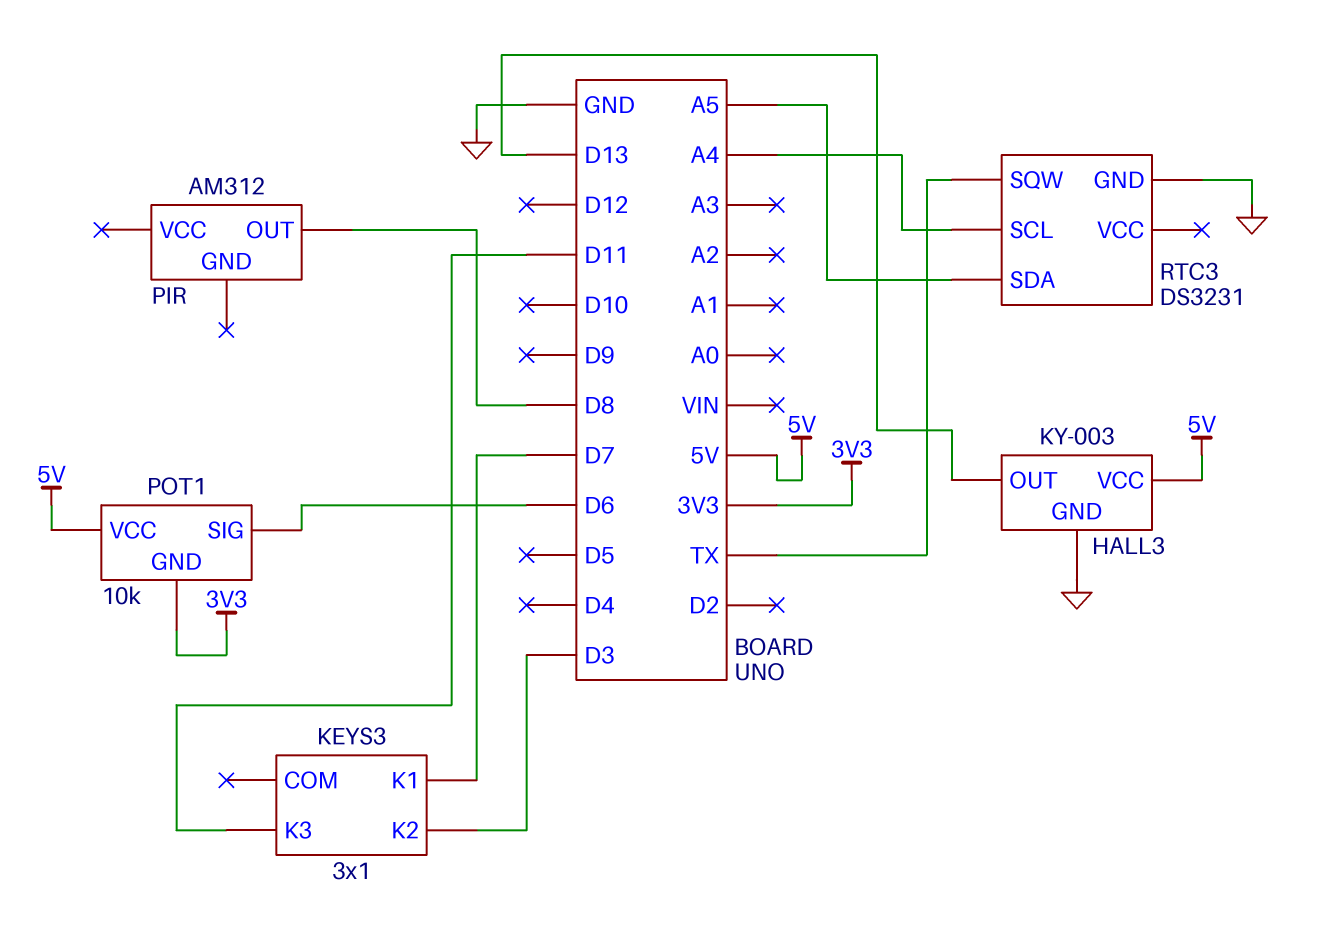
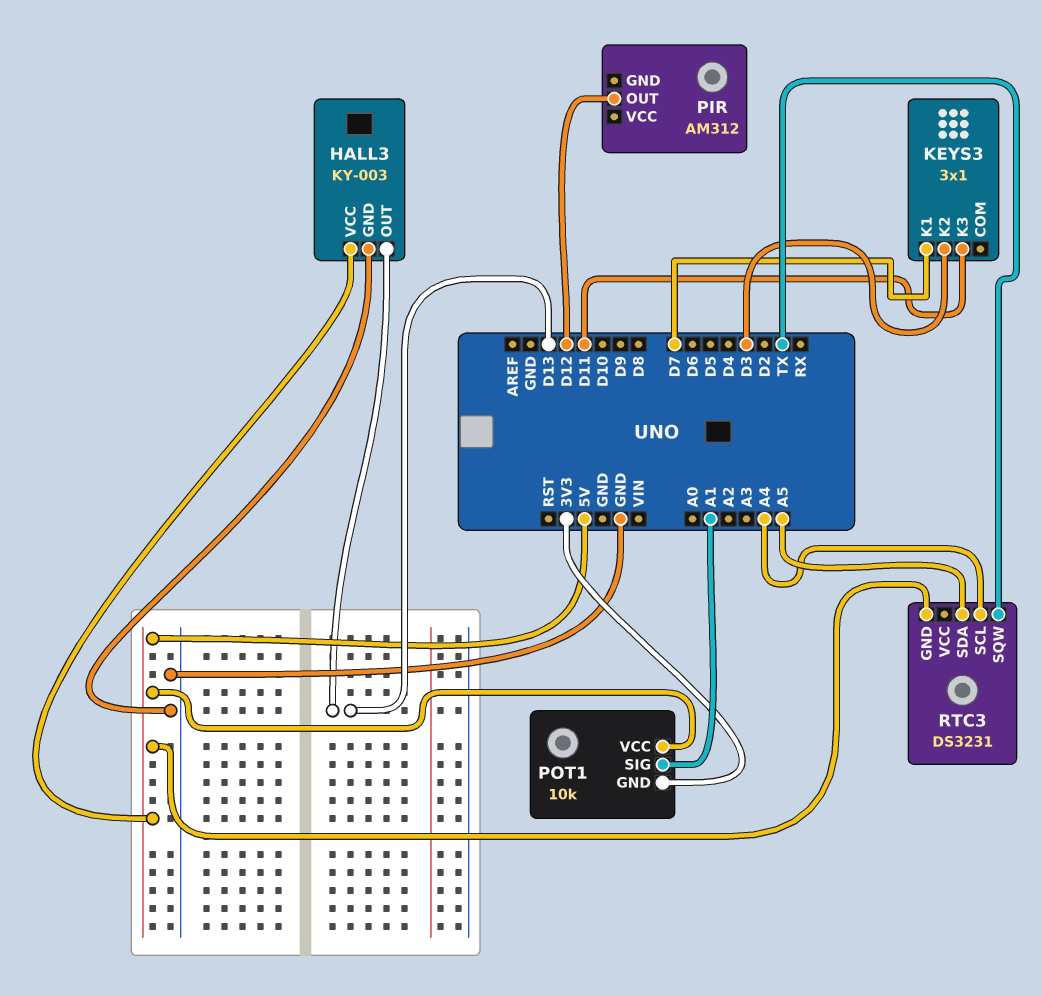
PIR pin OUT: D8 -> D12
POT1 pin SIG: D6 -> A1
RTC3 pin GND: GND -> 5V

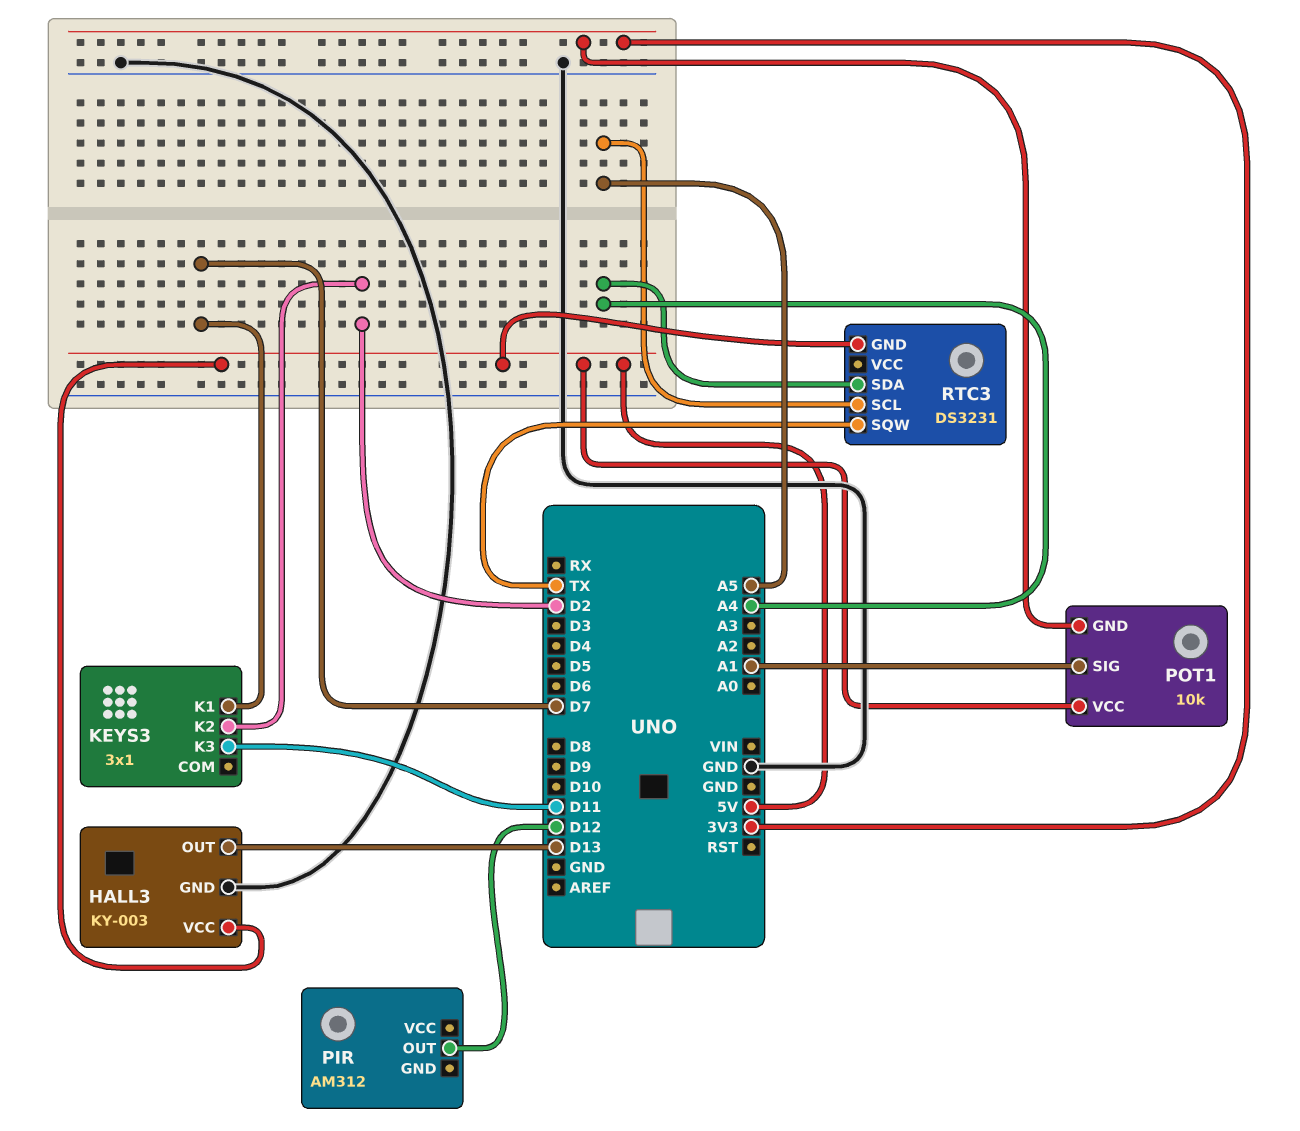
KEYS3 pin K2: D3 -> D2
RTC3 pin SCL: A4 -> A5
RTC3 pin SDA: A5 -> A4

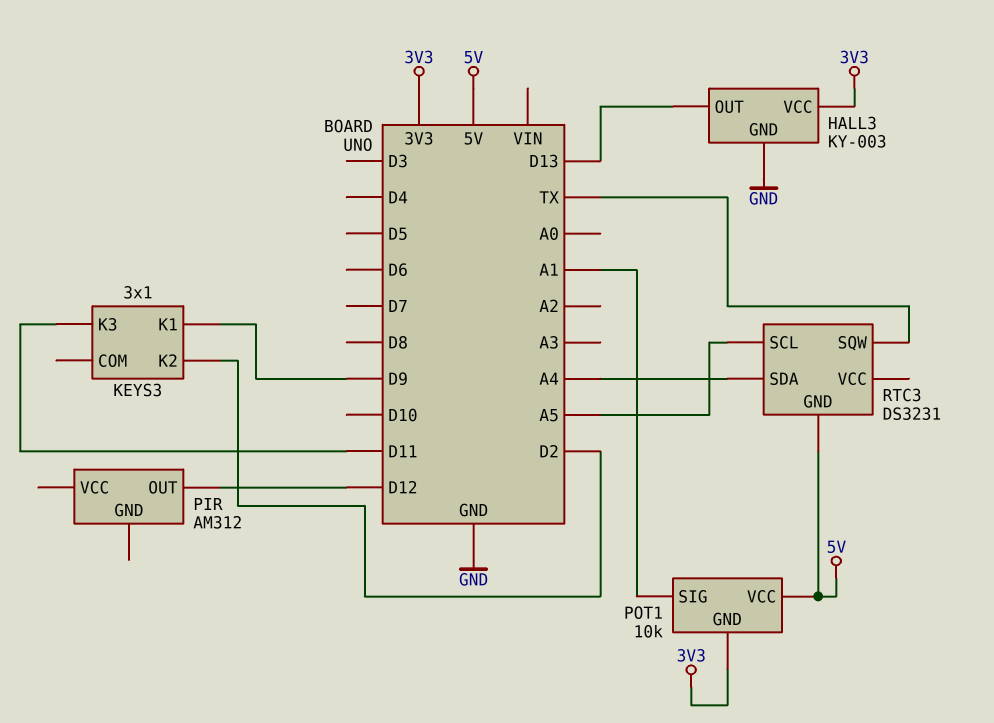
HALL3 pin VCC: 5V -> 3V3
KEYS3 pin K1: D7 -> D9

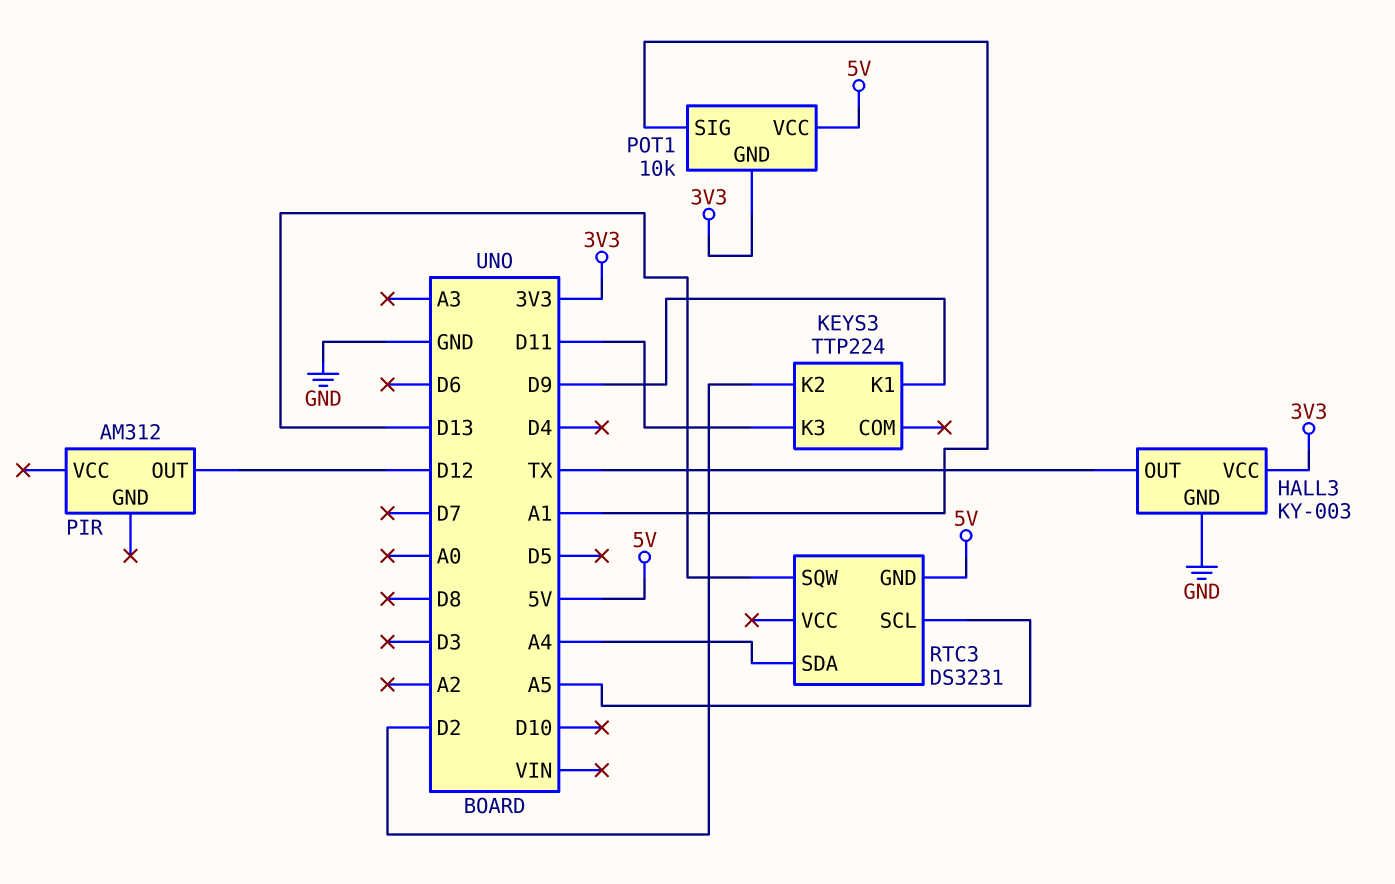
HALL3 pin OUT: D13 -> TX
KEYS3: 3x1 -> TTP224
RTC3 pin SQW: TX -> D13

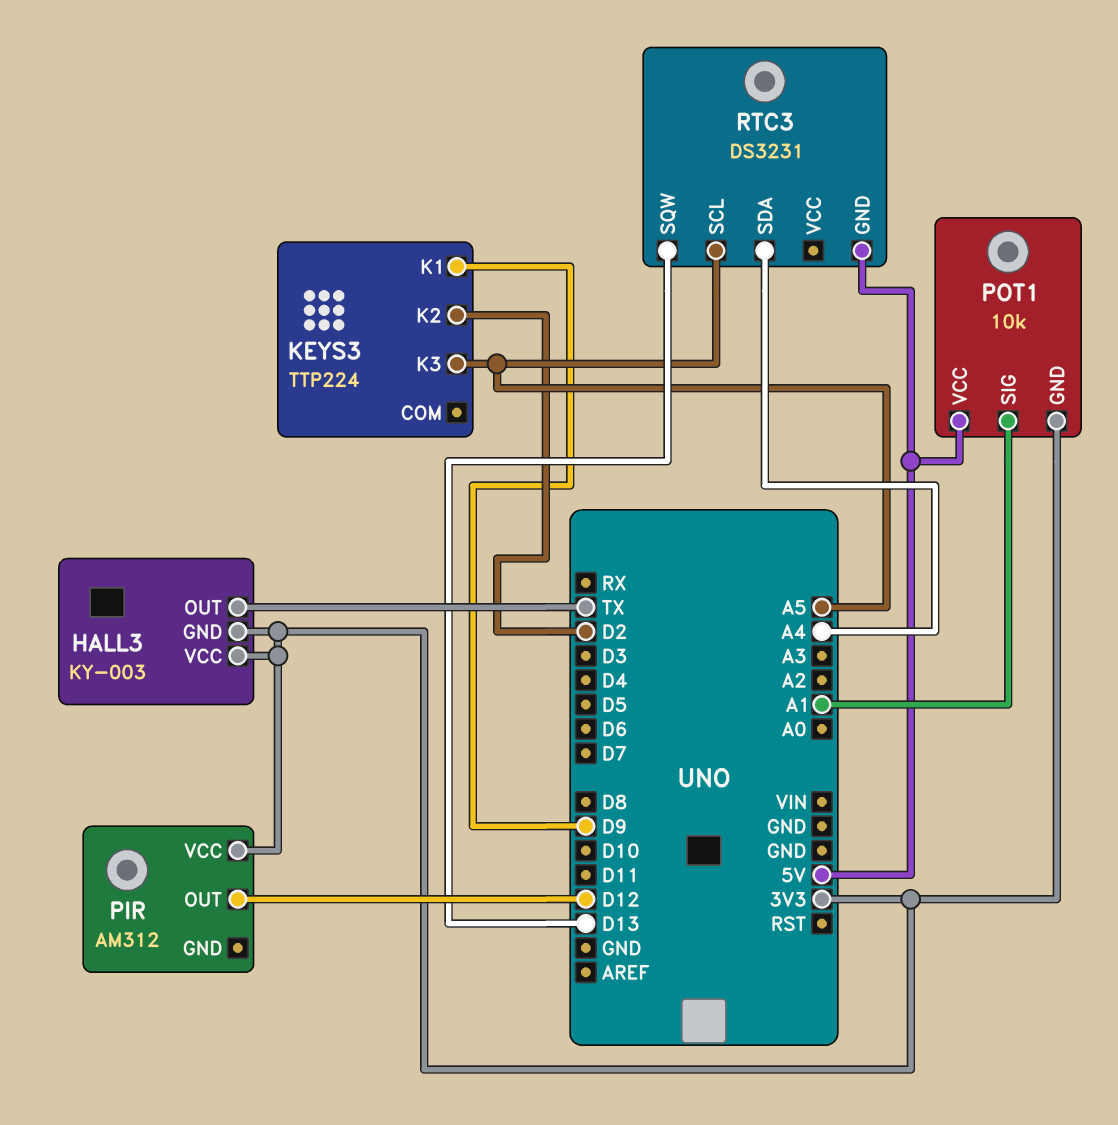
HALL3 pin GND: GND -> 3V3
KEYS3 pin K3: D11 -> A5
PIR pin VCC: none -> 3V3

